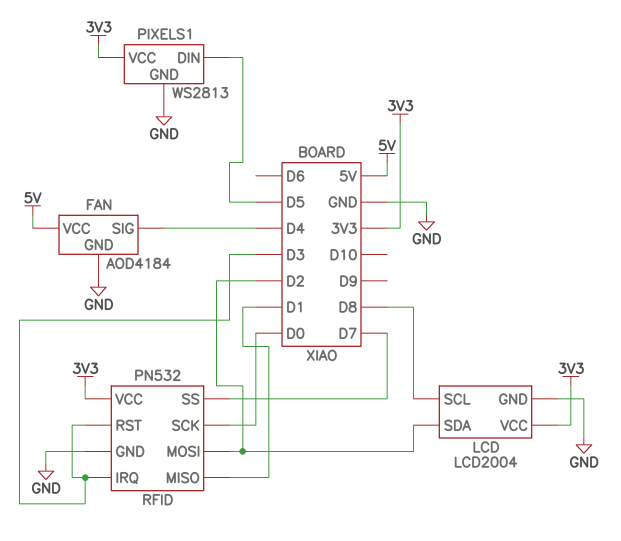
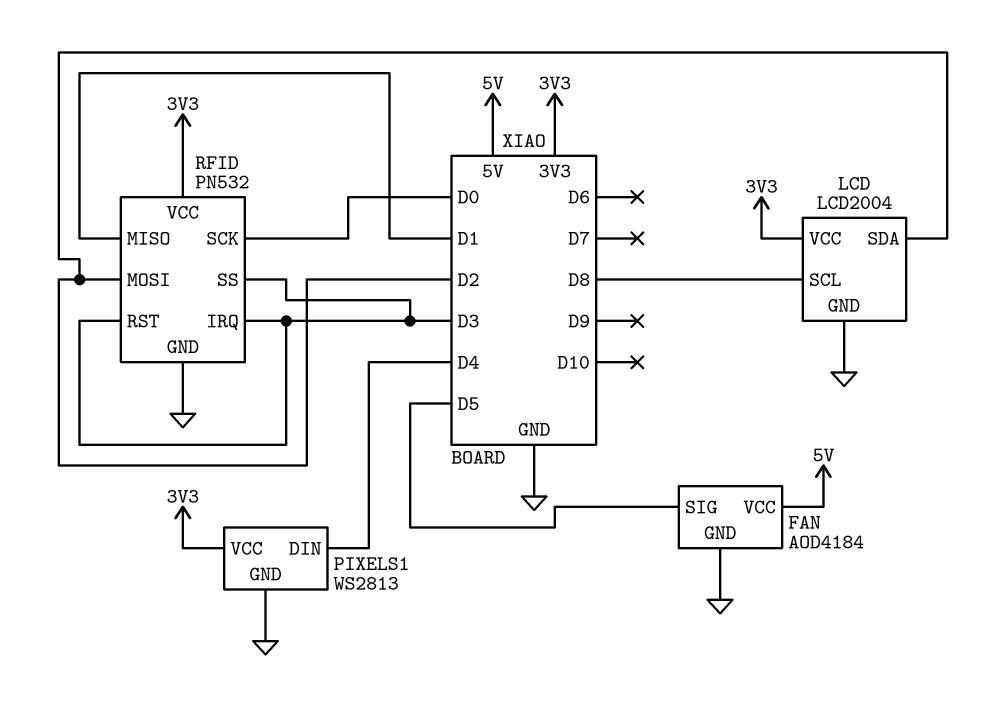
FAN pin SIG: D4 -> D5
PIXELS1 pin DIN: D5 -> D4
RFID pin SS: D7 -> D3

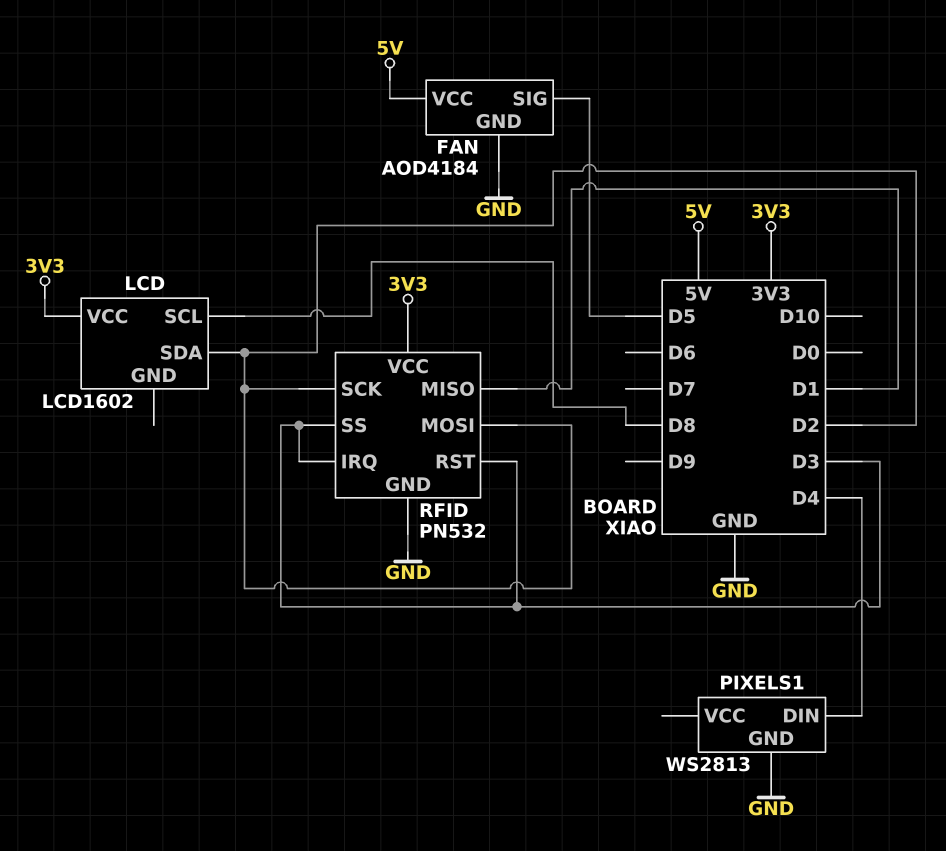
LCD: LCD2004 -> LCD1602
LCD pin GND: GND -> none
PIXELS1 pin VCC: 3V3 -> none
RFID pin SCK: D0 -> D2

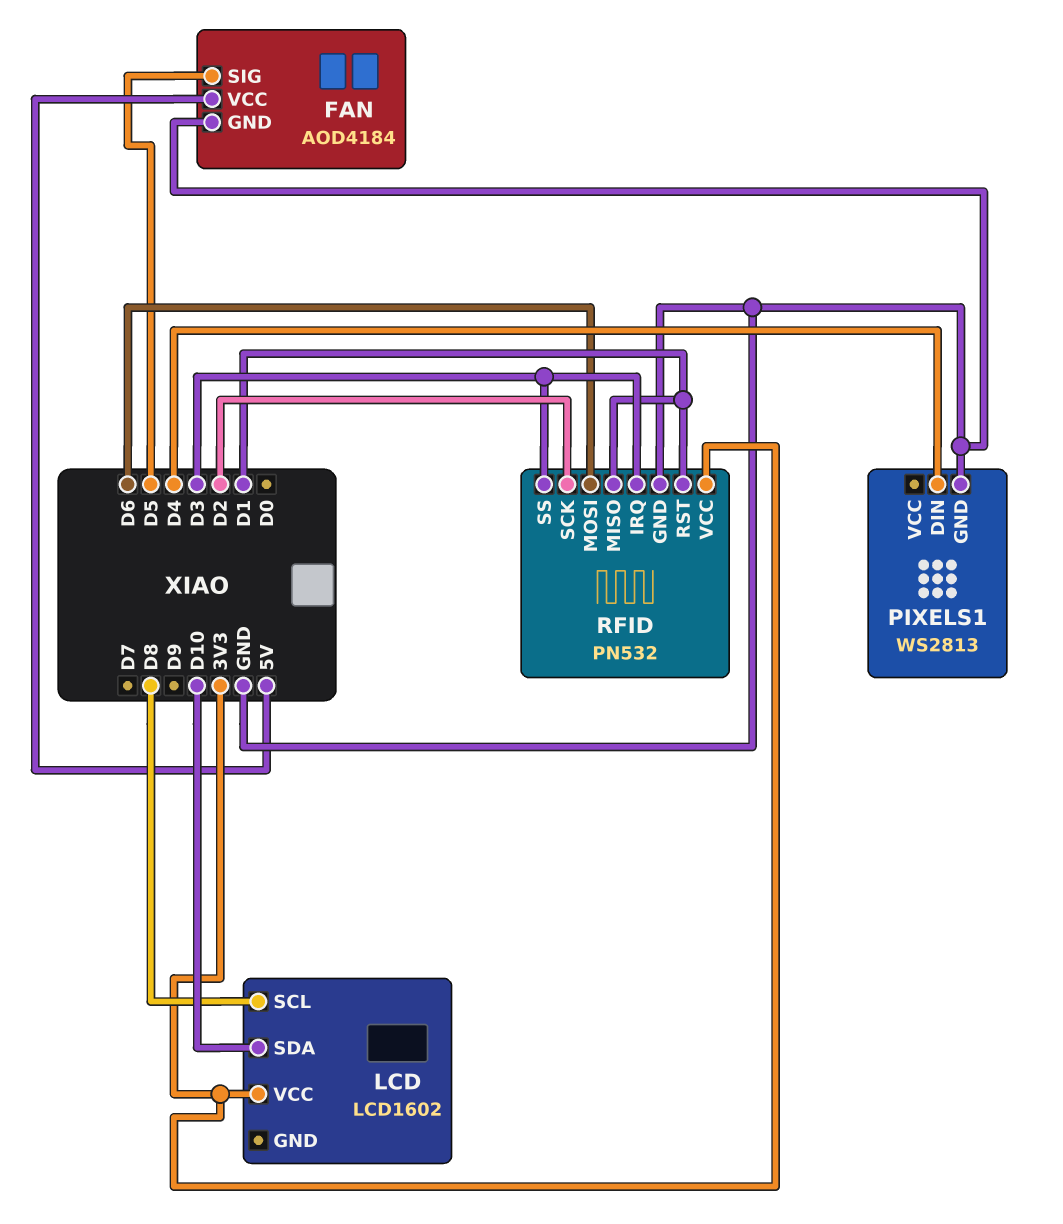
LCD pin SDA: D2 -> D10
RFID pin MOSI: D2 -> D6
RFID pin RST: D3 -> D1

